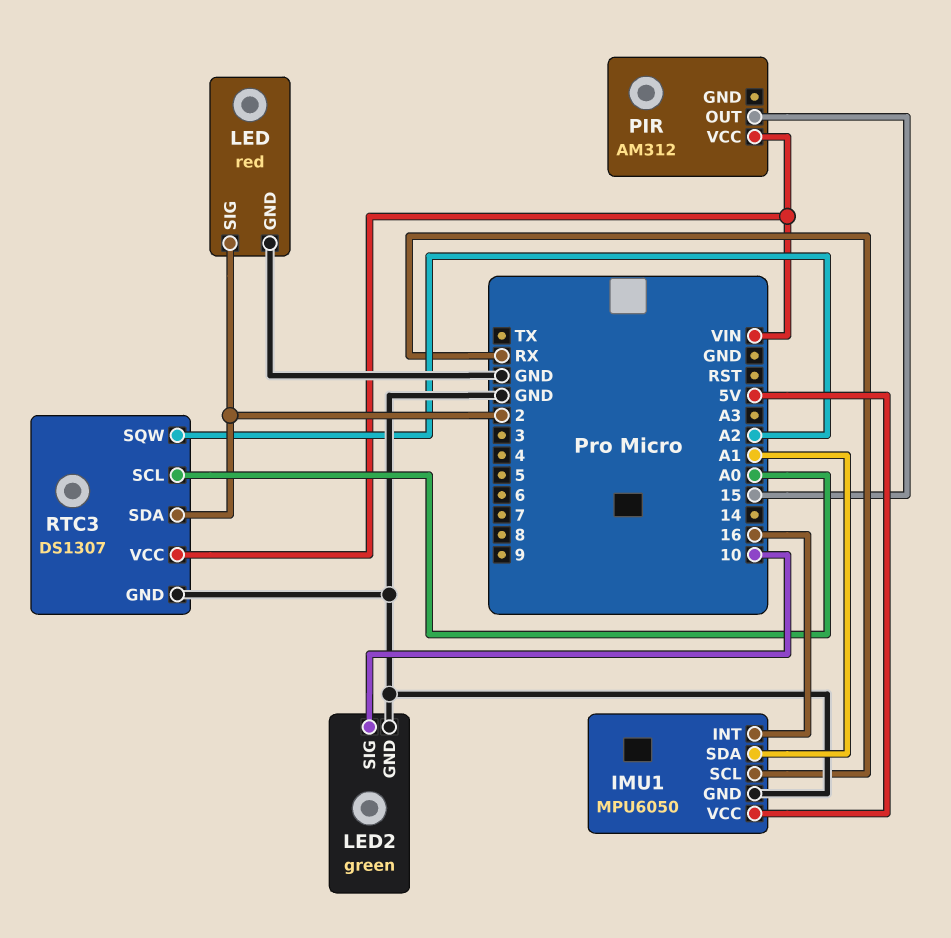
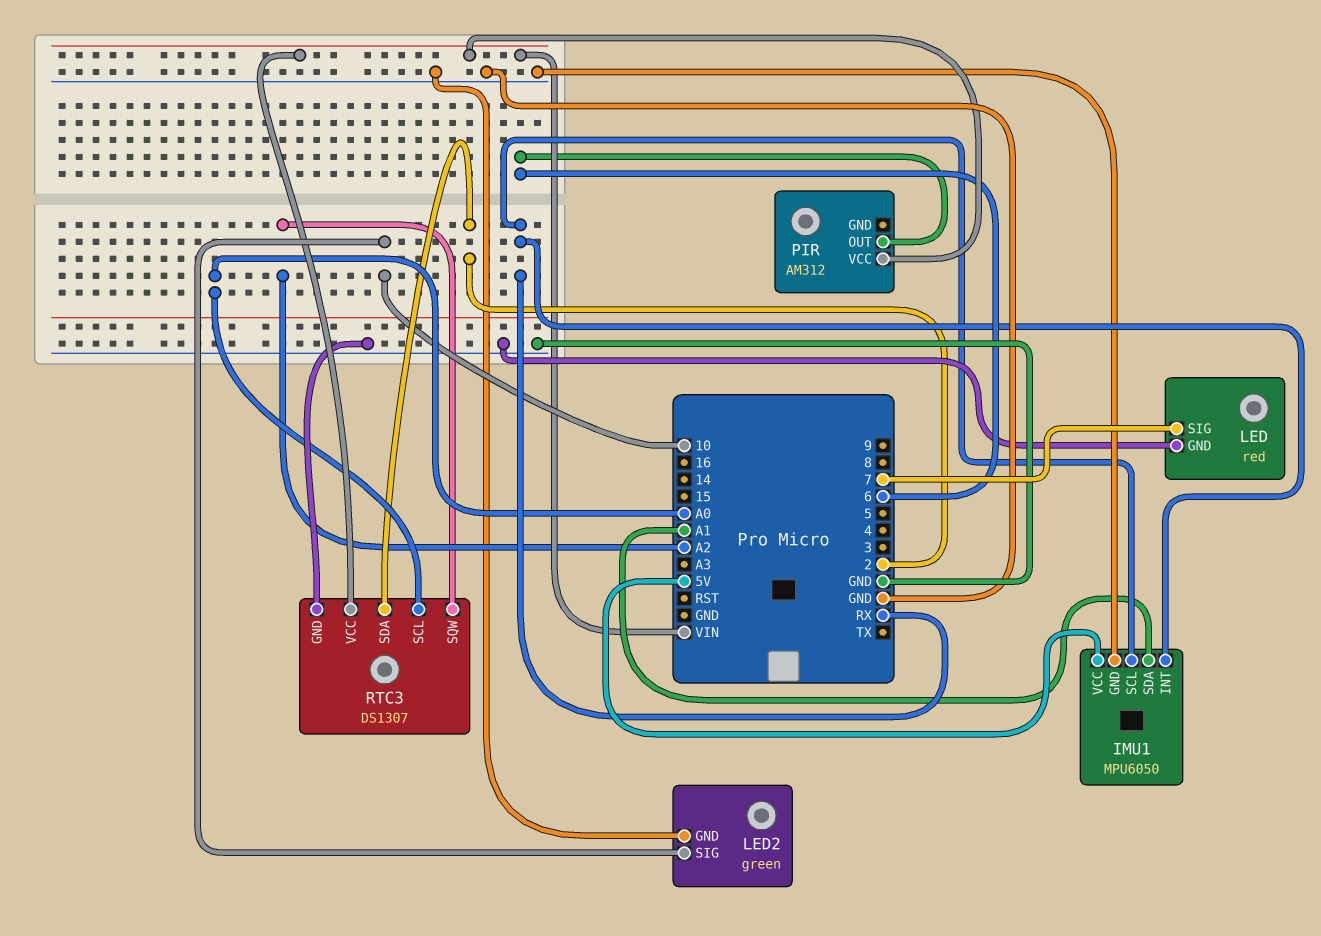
IMU1 pin INT: 16 -> RX
LED pin SIG: 2 -> 7
PIR pin OUT: 15 -> 6

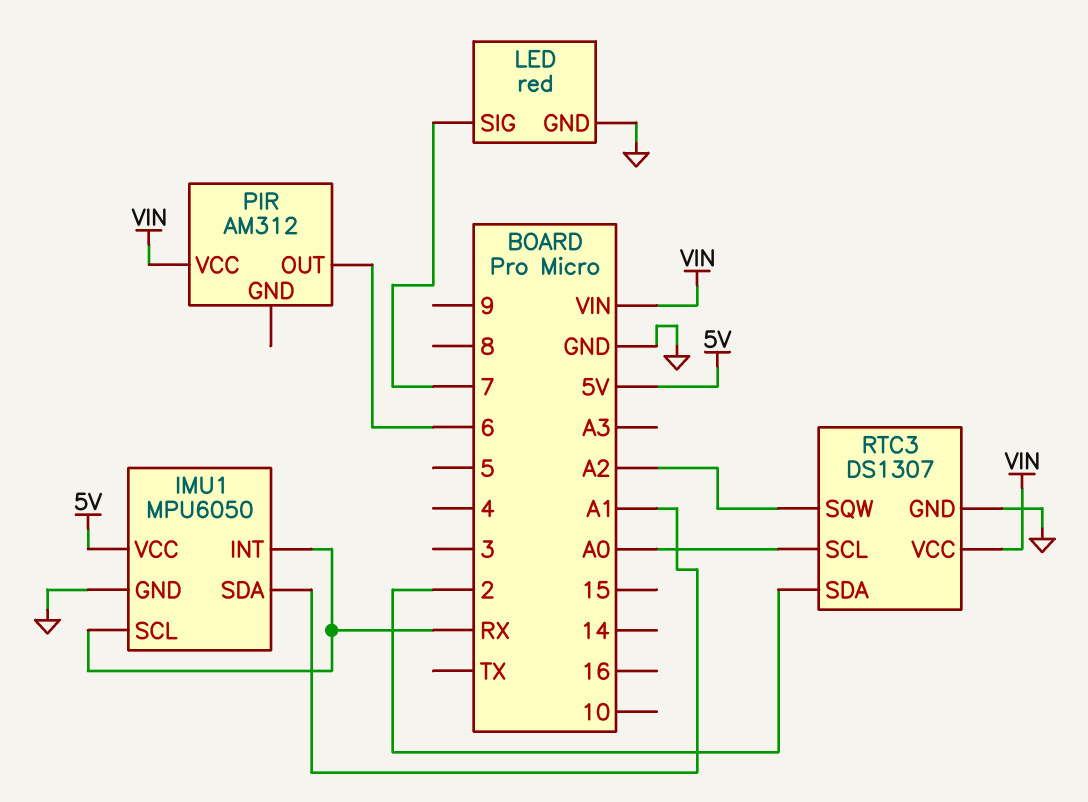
LED2: green -> none
LED2 pin GND: GND -> none
LED2 pin SIG: 10 -> none

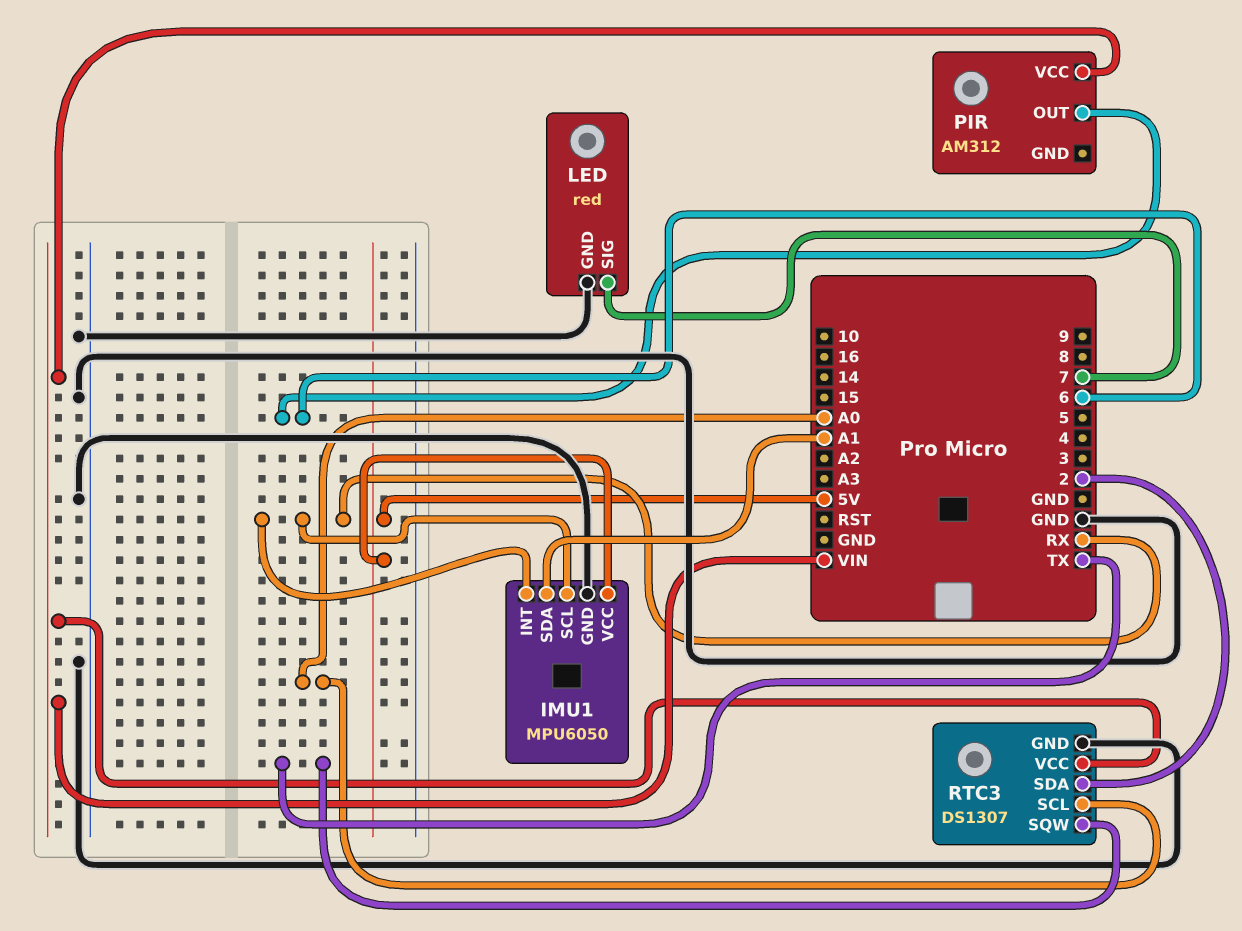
RTC3 pin SQW: A2 -> TX

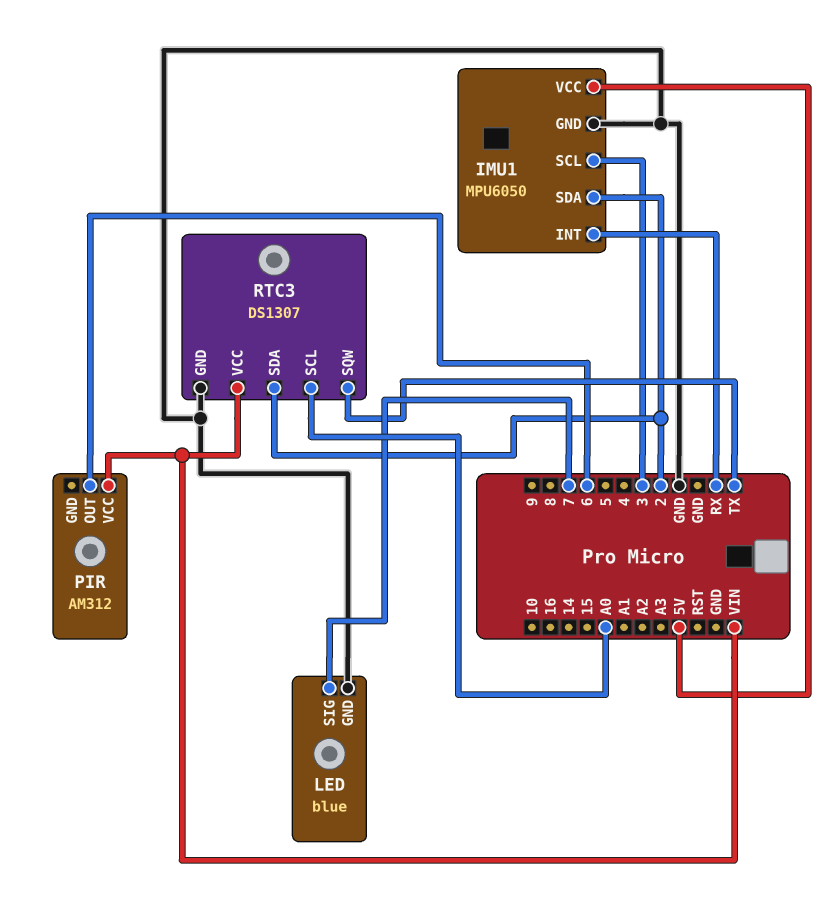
IMU1 pin SCL: RX -> 3
IMU1 pin SDA: A1 -> 2
LED: red -> blue

